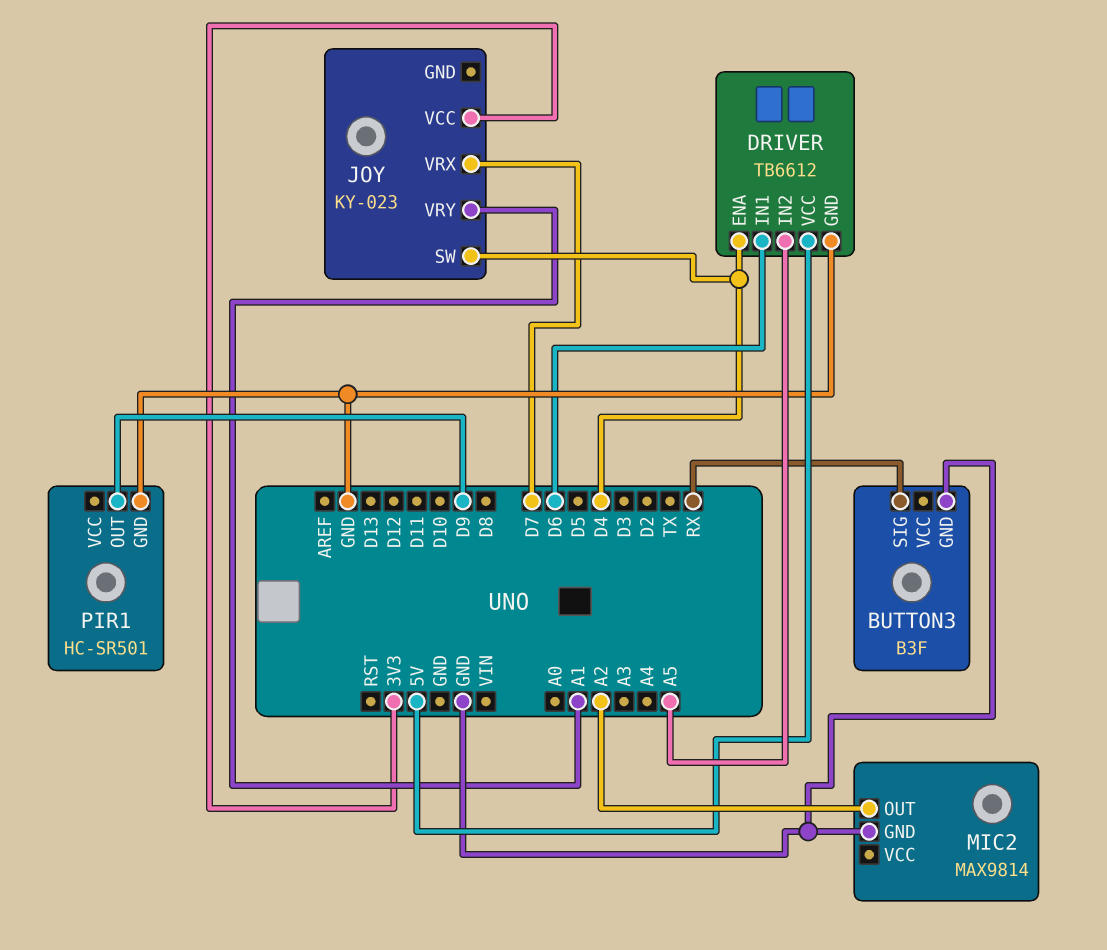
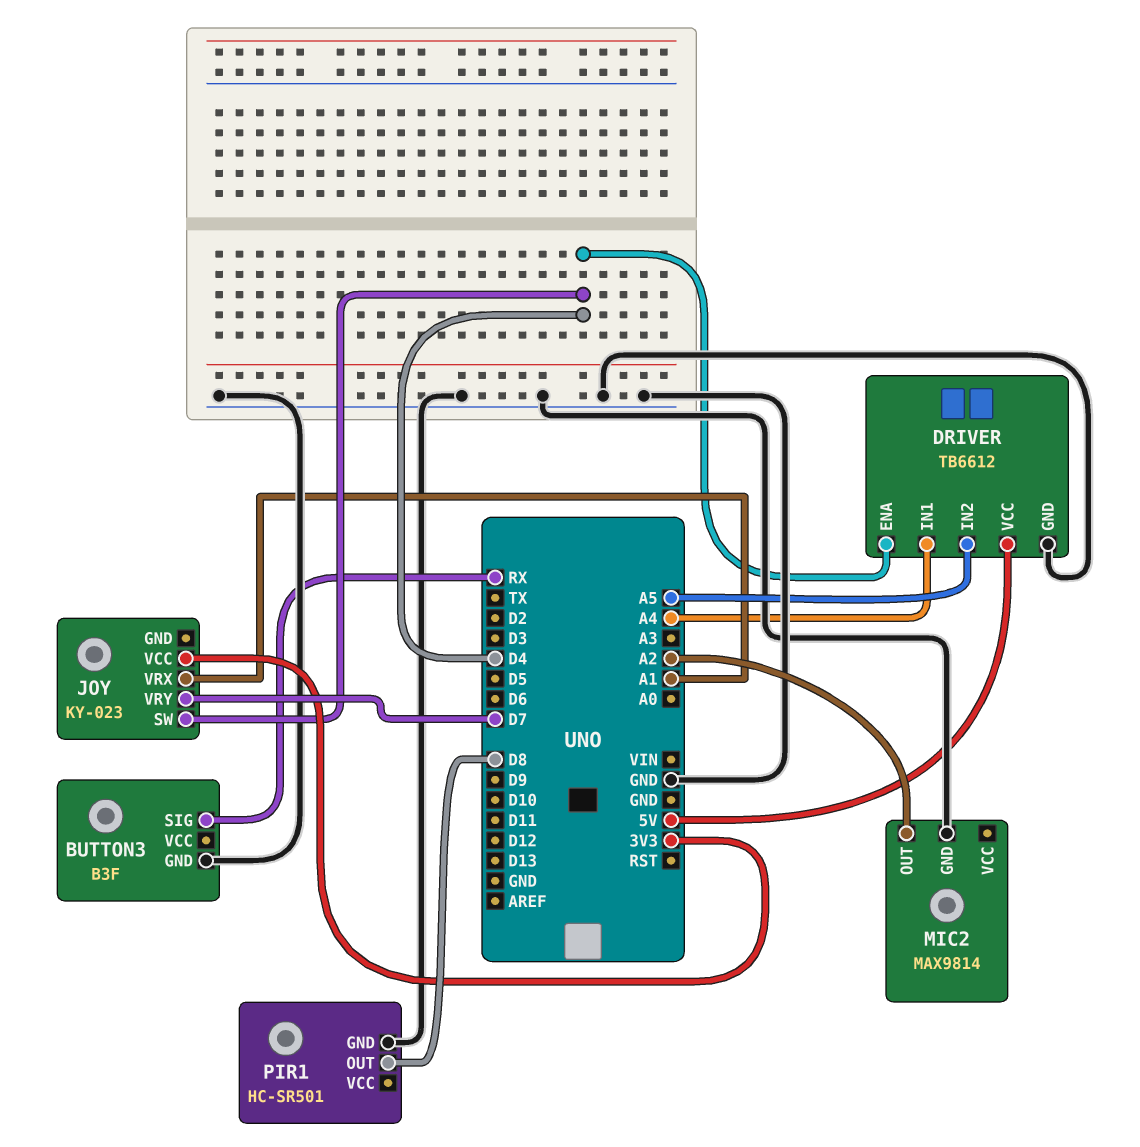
DRIVER pin IN1: D6 -> A4
JOY pin VRX: D7 -> A1
JOY pin VRY: A1 -> D7
PIR1 pin OUT: D9 -> D8

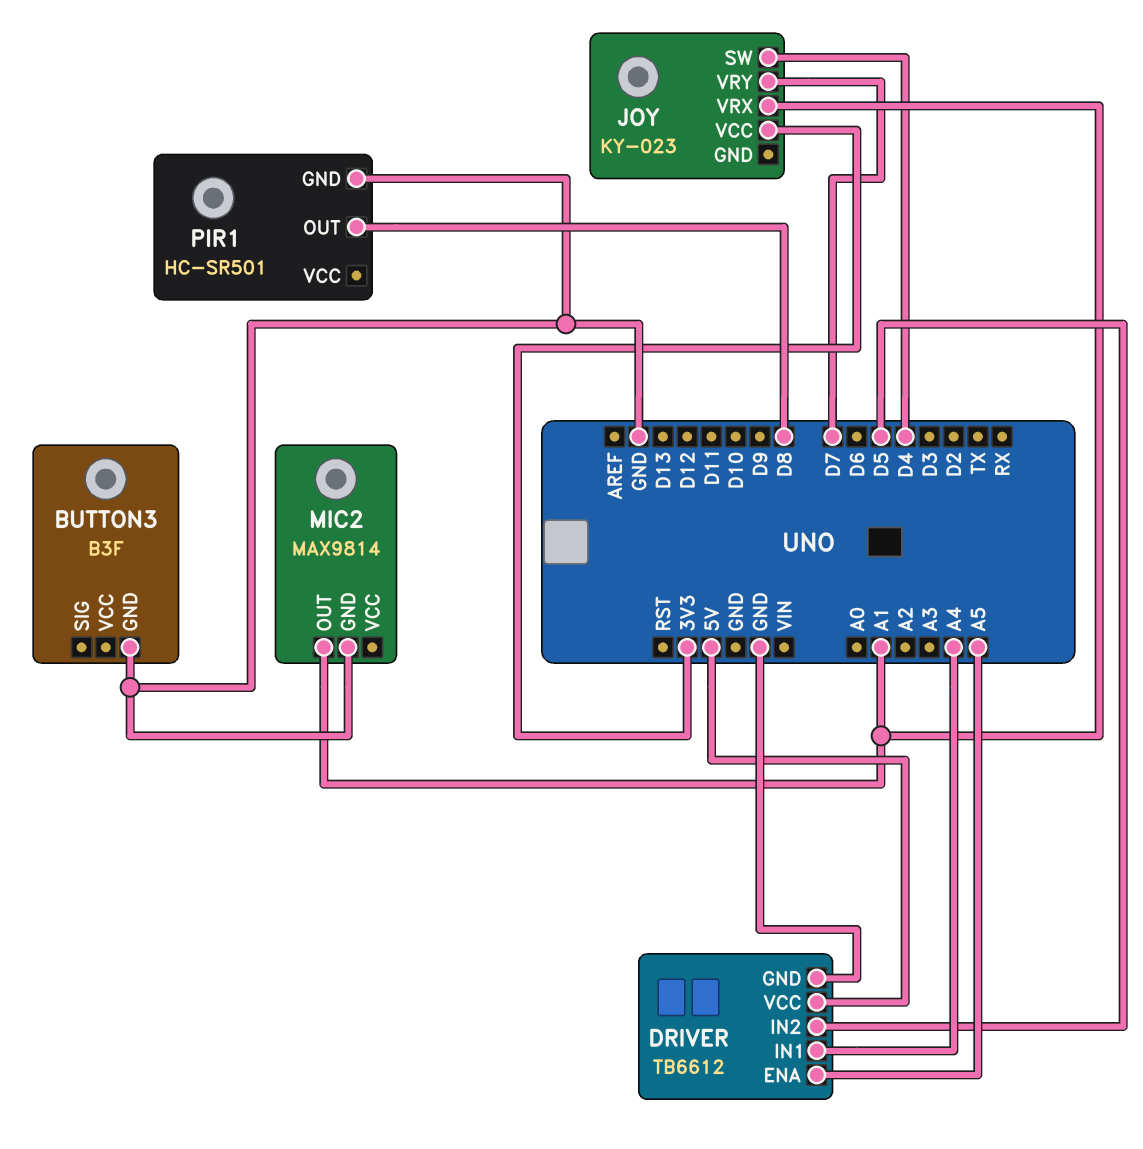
BUTTON3 pin SIG: RX -> none
DRIVER pin ENA: D4 -> A5
DRIVER pin IN2: A5 -> D5
MIC2 pin OUT: A2 -> A1

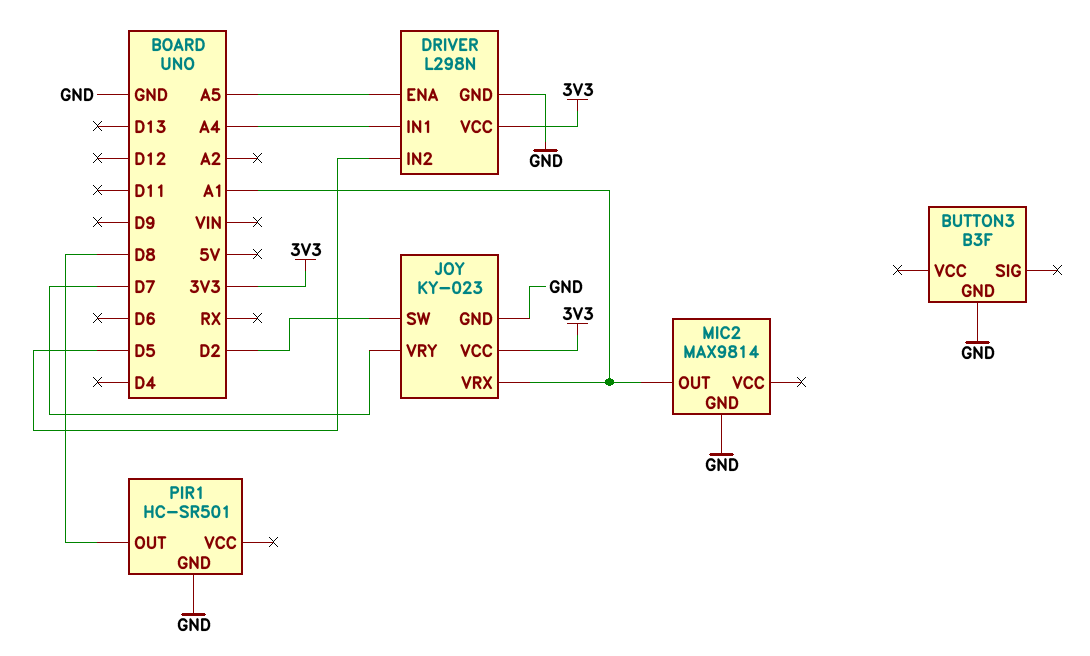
DRIVER: TB6612 -> L298N
DRIVER pin VCC: 5V -> 3V3
JOY pin GND: none -> GND
JOY pin SW: D4 -> D2

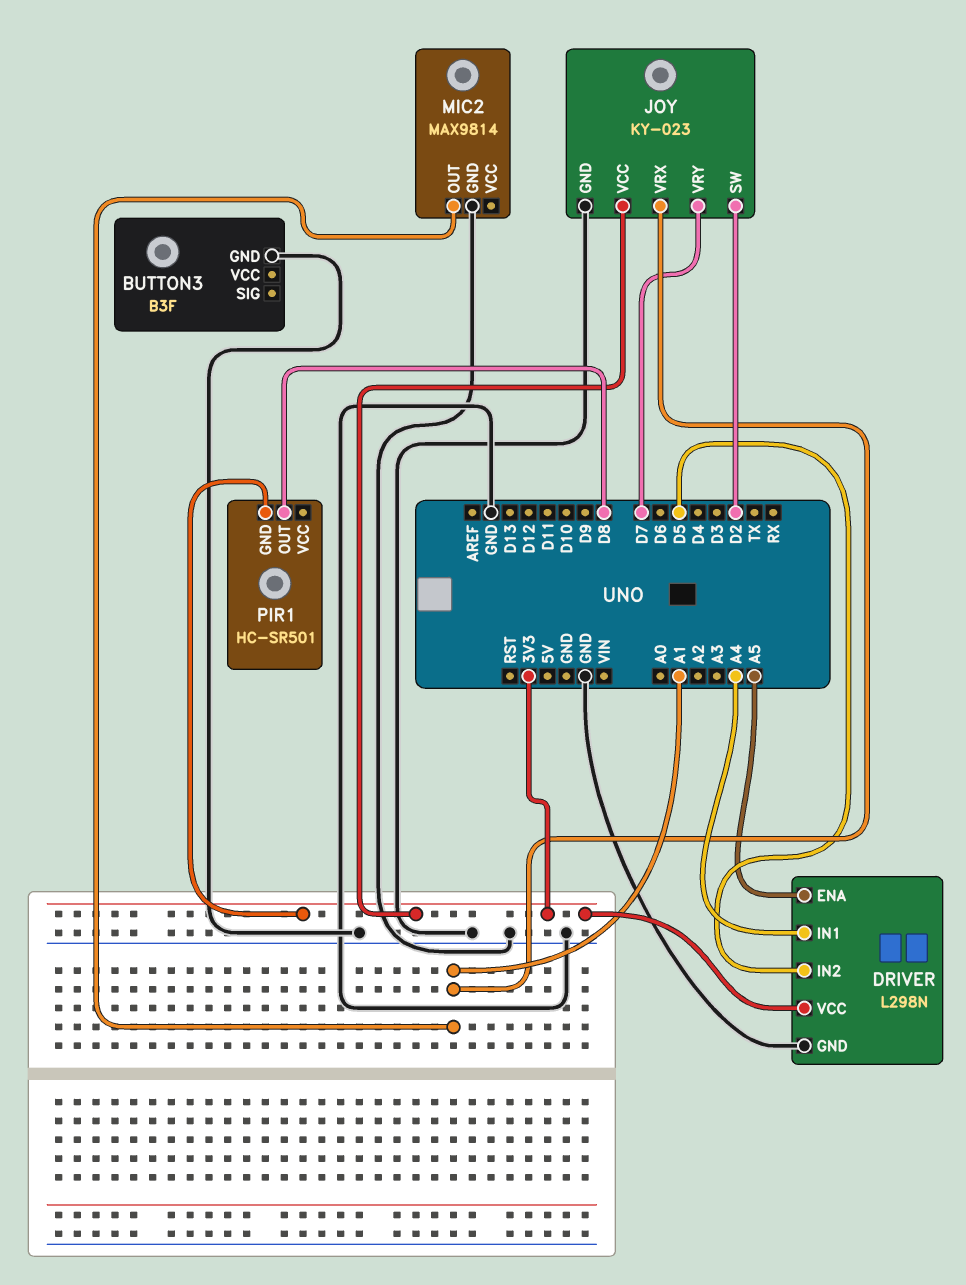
PIR1 pin GND: GND -> 3V3

